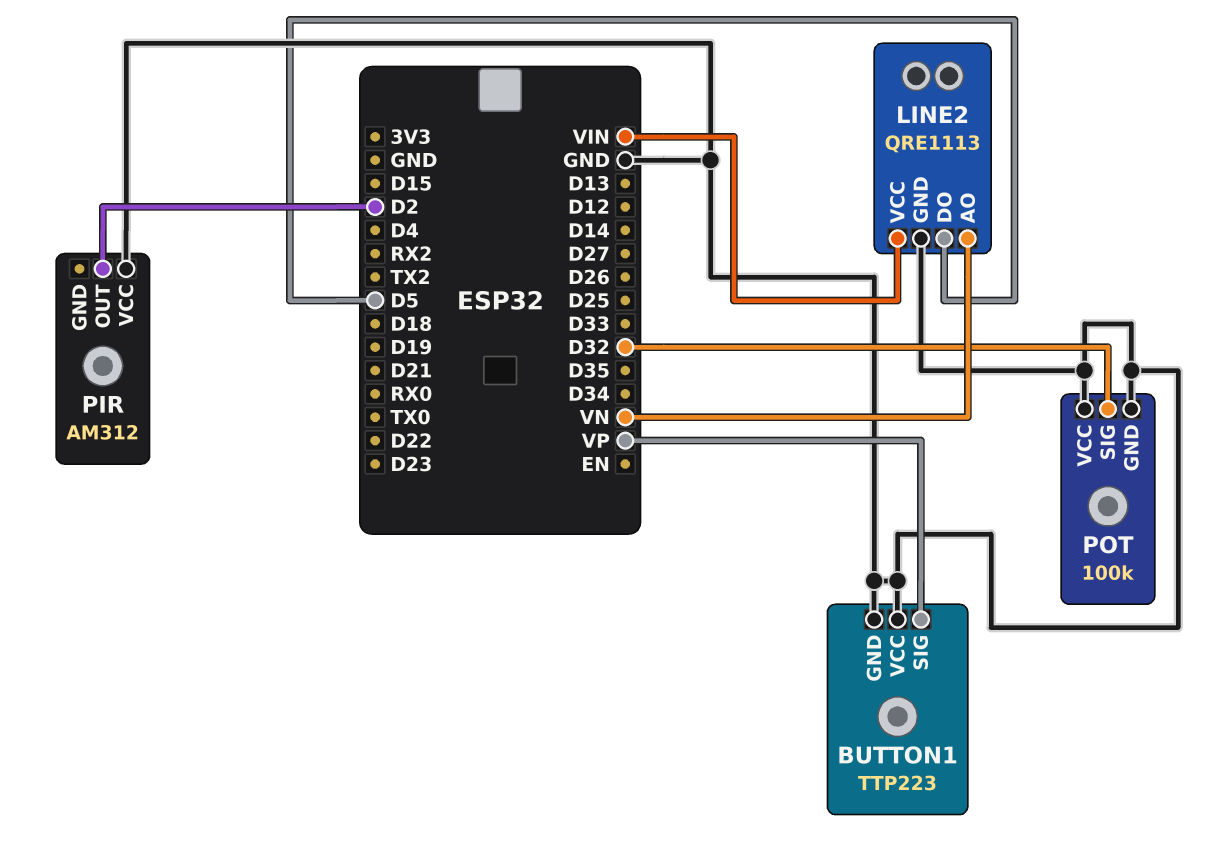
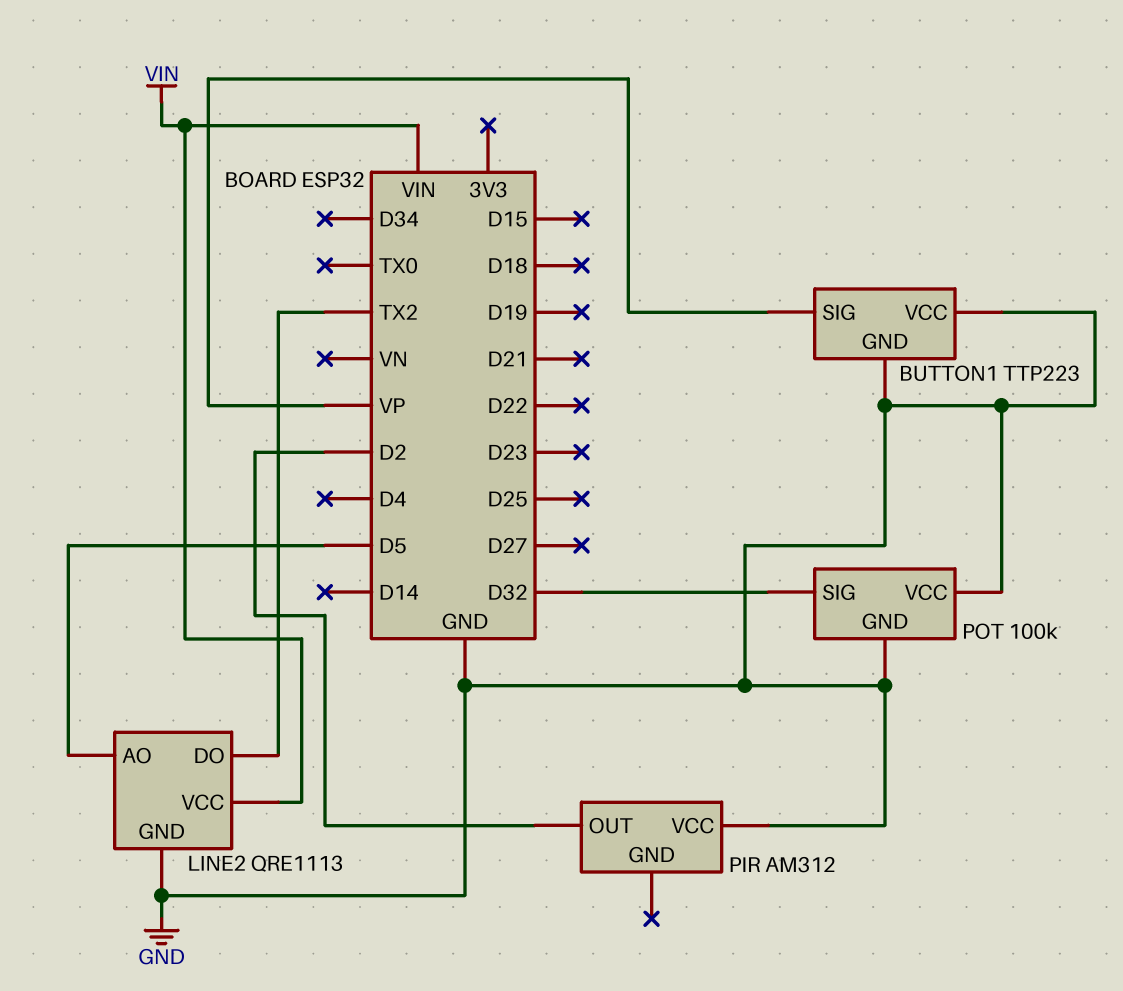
LINE2 pin AO: VN -> D5
LINE2 pin DO: D5 -> TX2

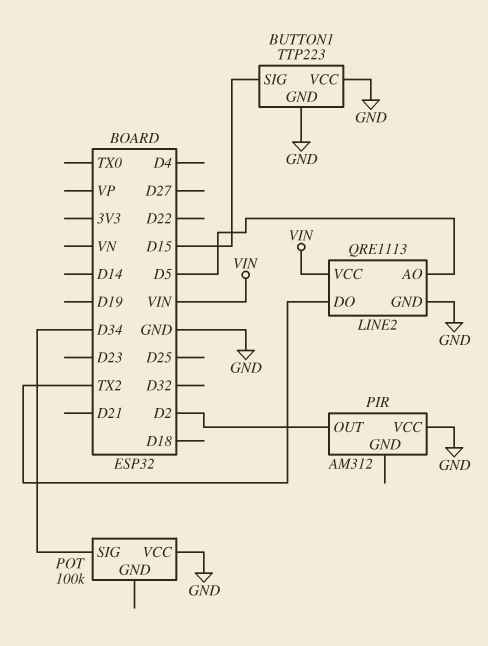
BUTTON1 pin SIG: VP -> D15
POT pin GND: GND -> none
POT pin SIG: D32 -> D34

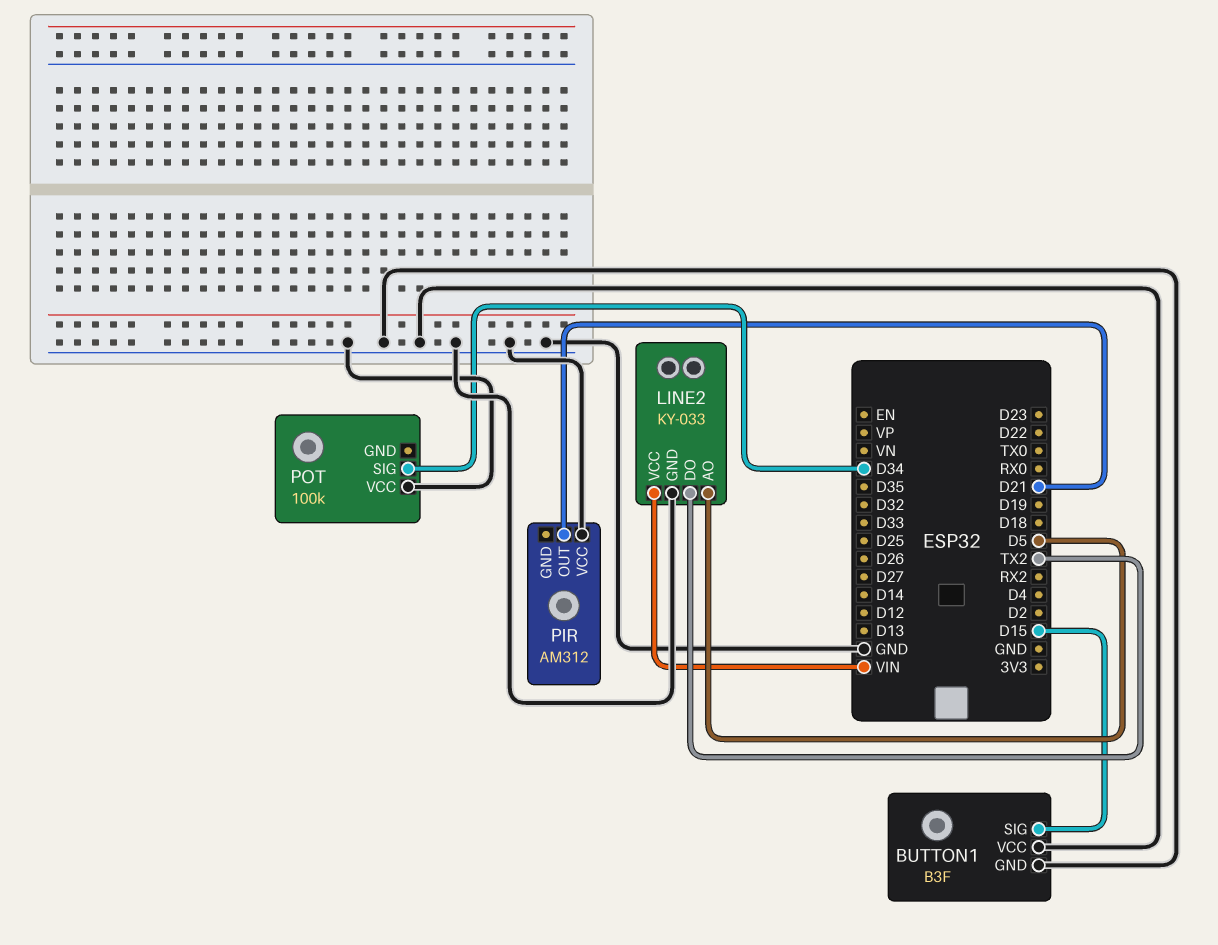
BUTTON1: TTP223 -> B3F
LINE2: QRE1113 -> KY-033
PIR pin OUT: D2 -> D21

